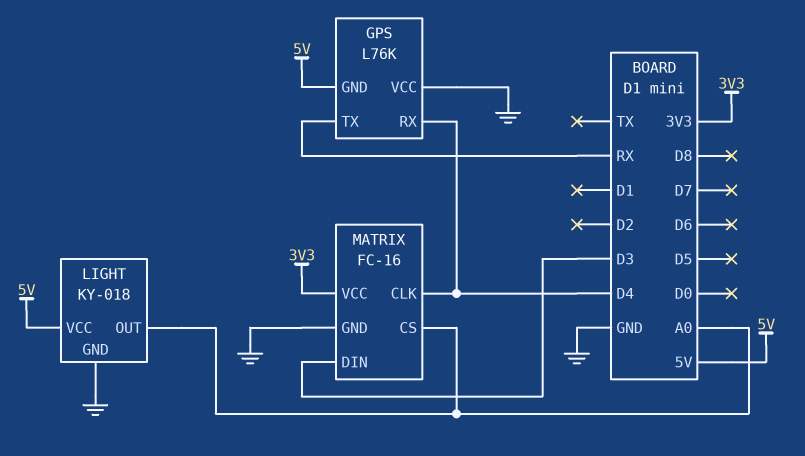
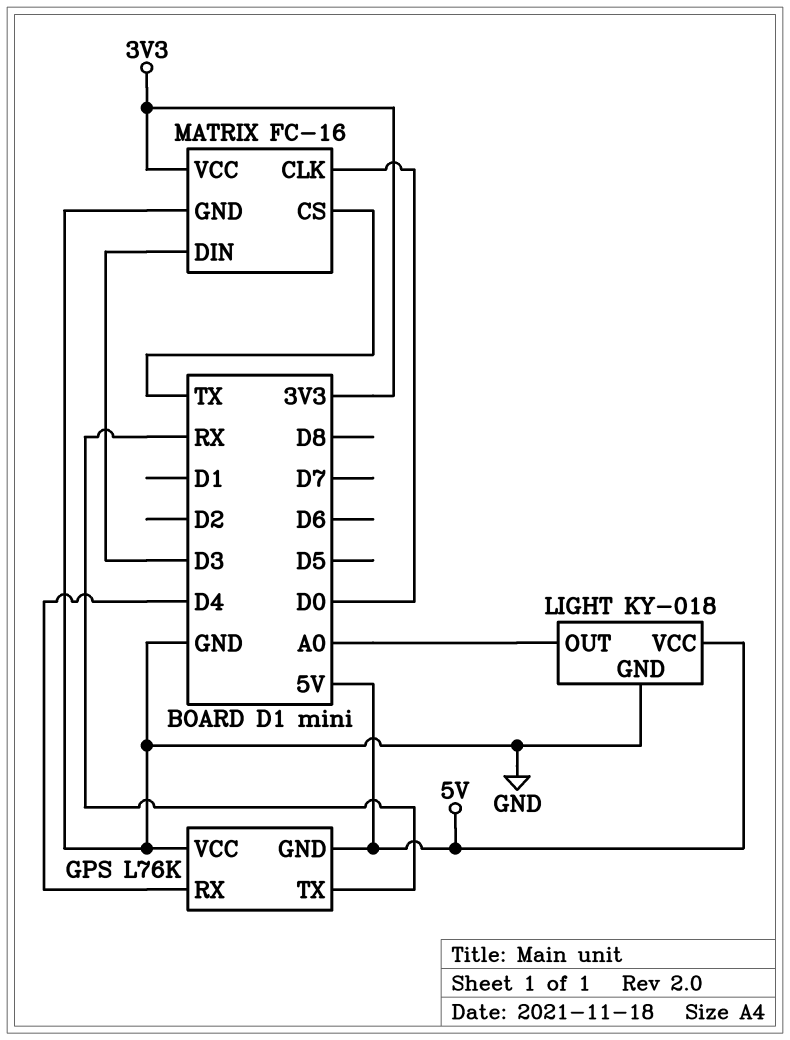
MATRIX pin CLK: D4 -> D0
MATRIX pin CS: A0 -> TX

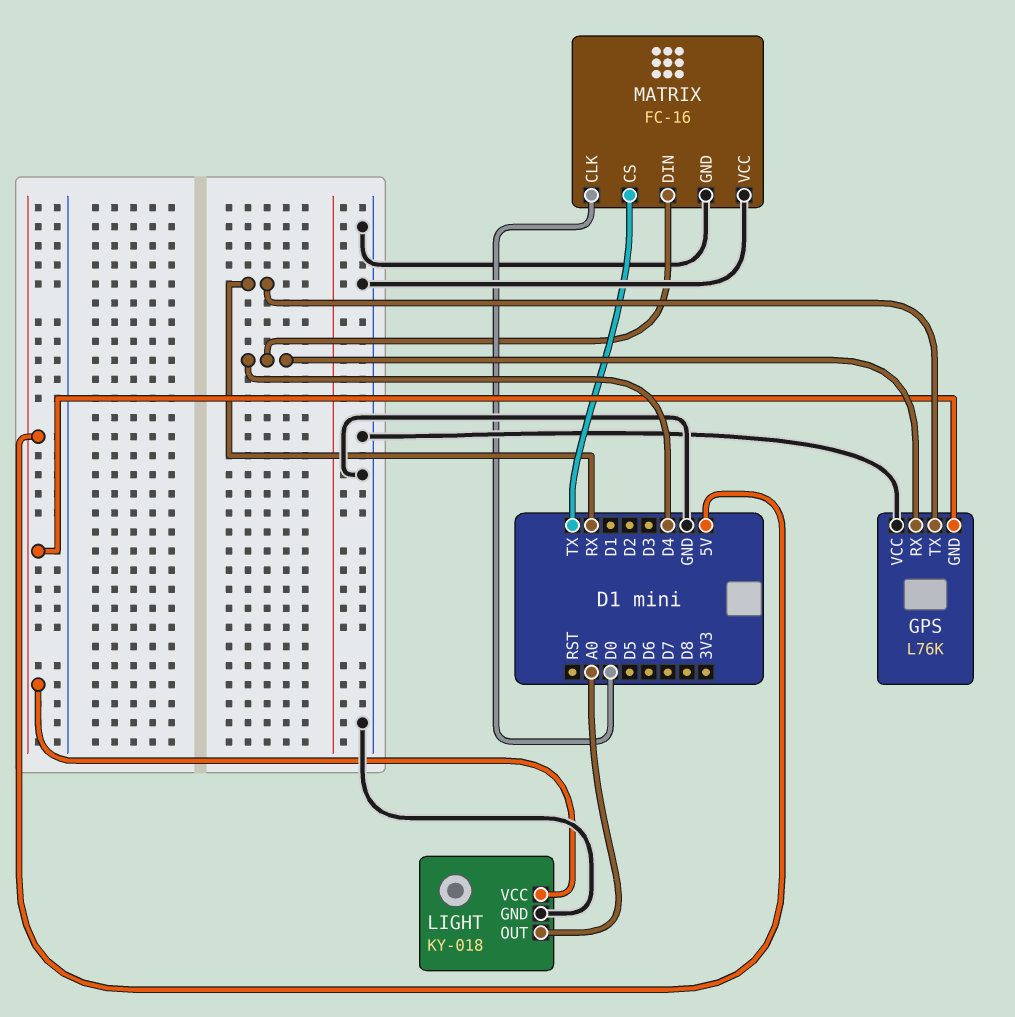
MATRIX pin DIN: D3 -> D4
MATRIX pin VCC: 3V3 -> GND

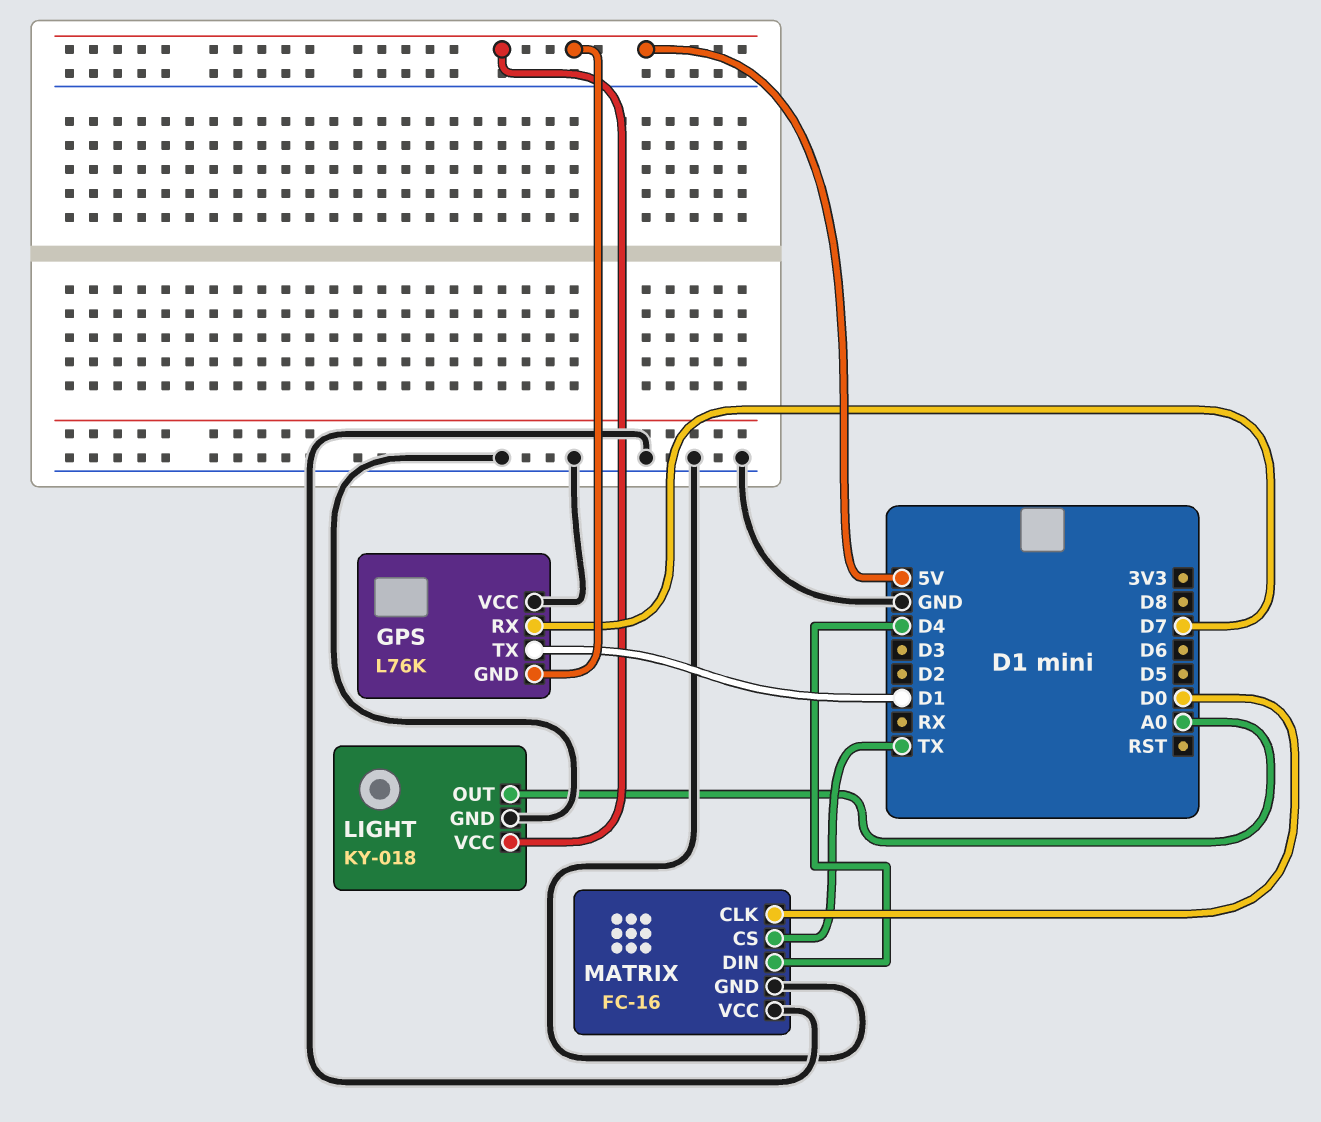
GPS pin RX: D4 -> D7
GPS pin TX: RX -> D1

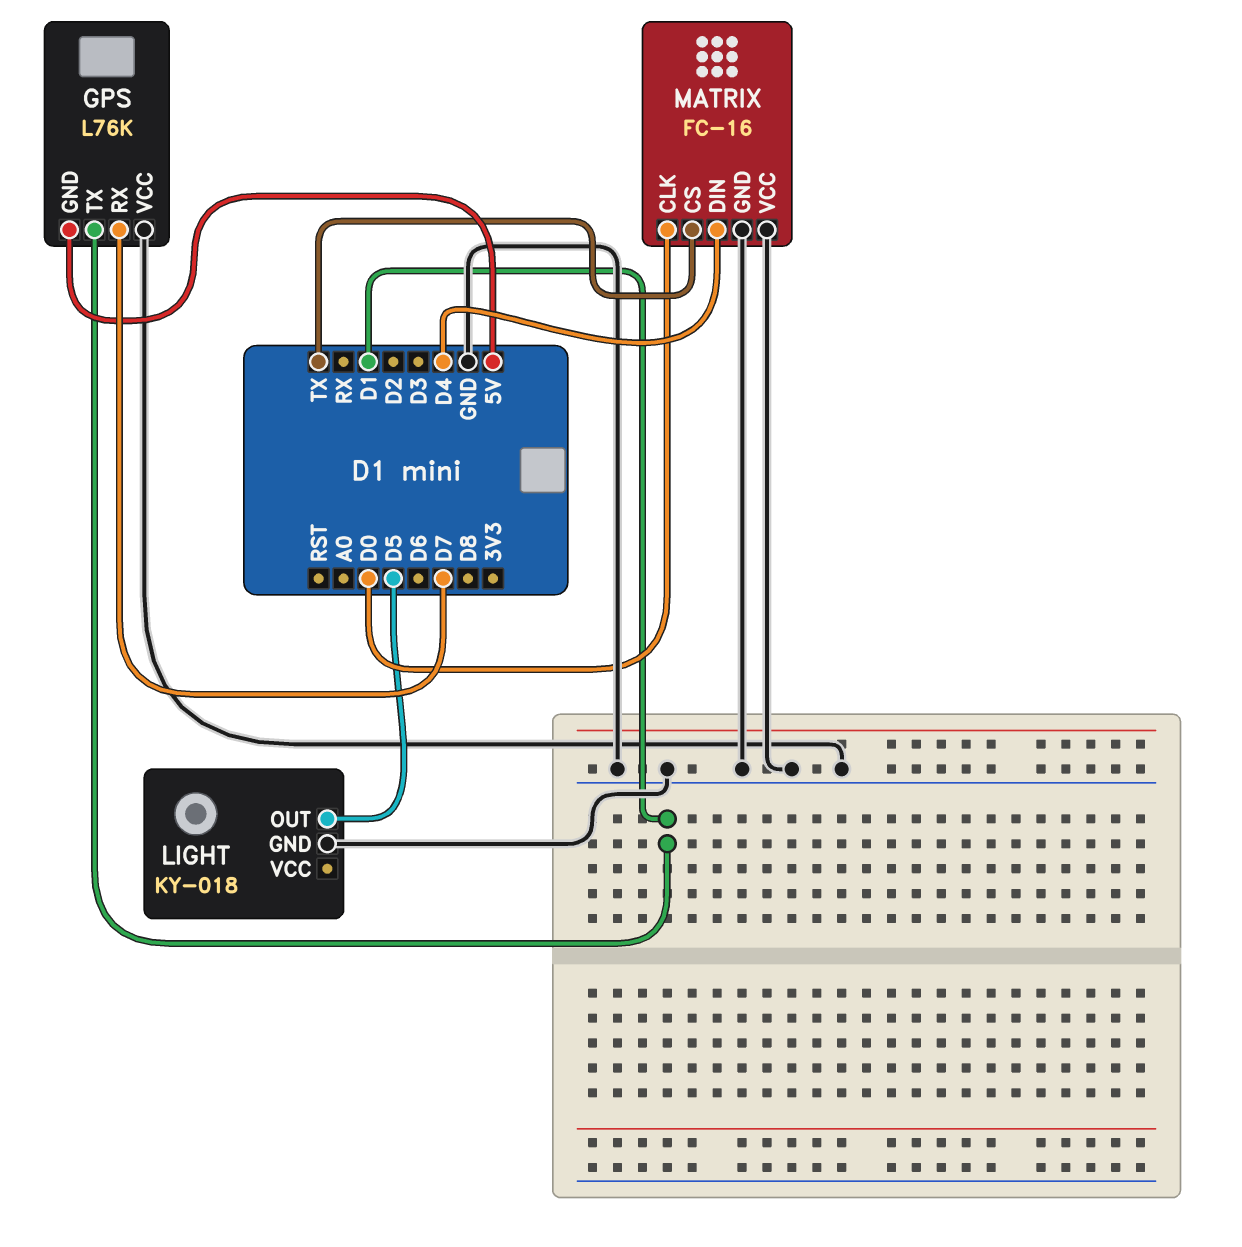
LIGHT pin OUT: A0 -> D5
LIGHT pin VCC: 5V -> none

